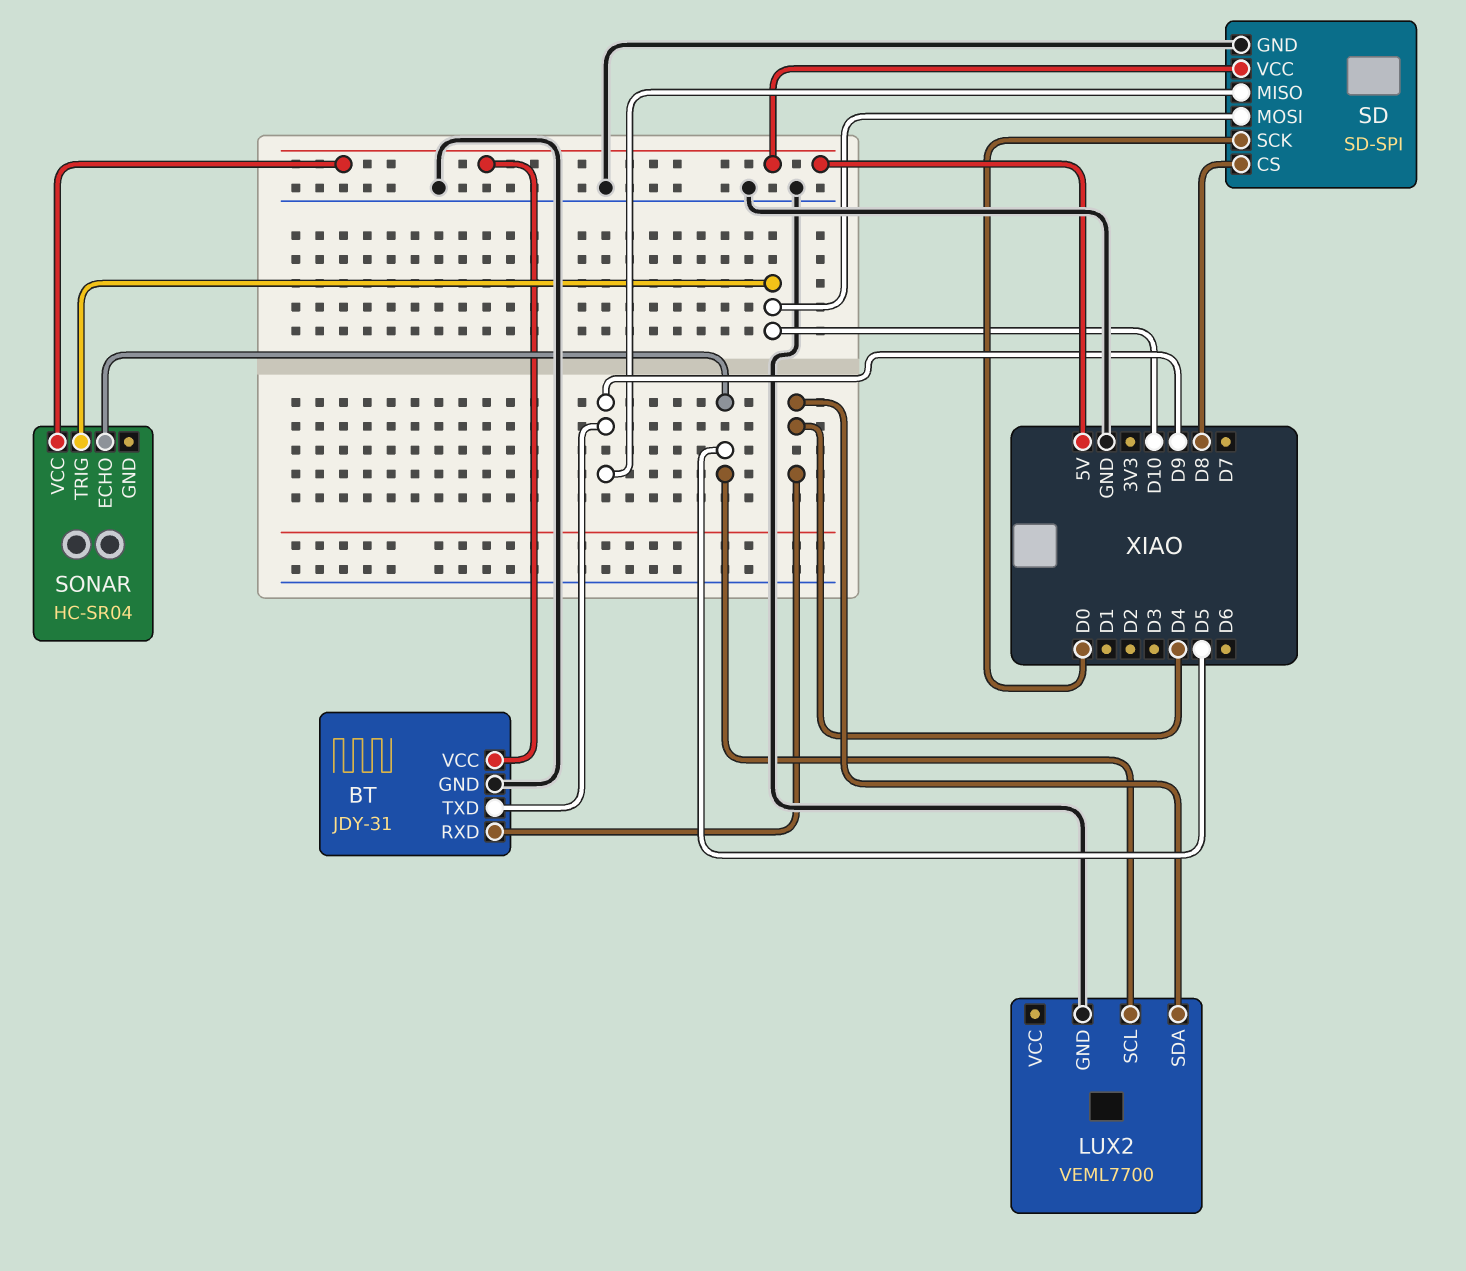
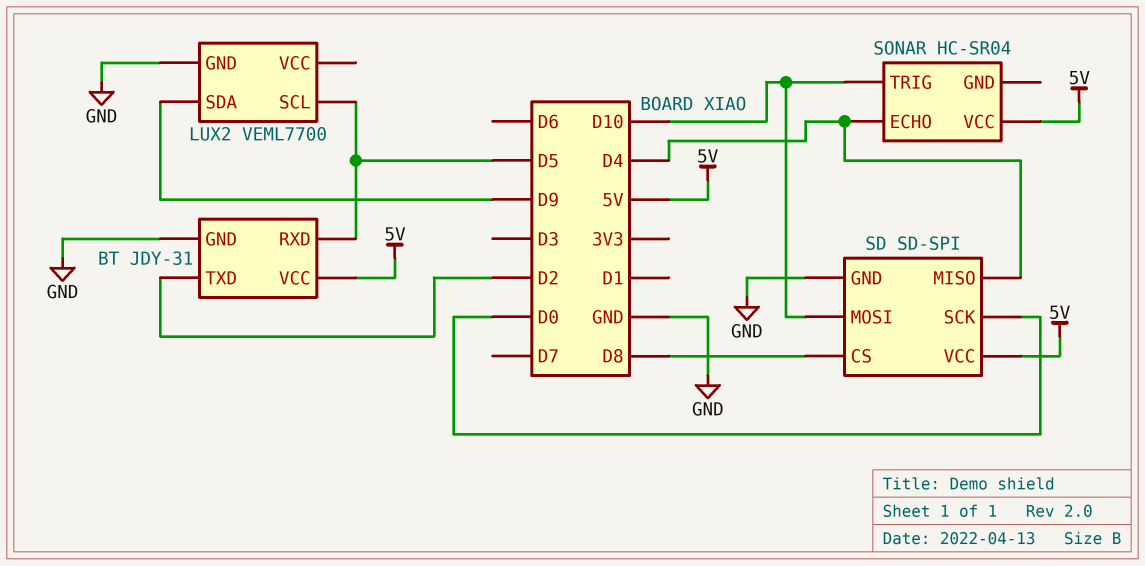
BT pin RXD: D4 -> D5
BT pin TXD: D9 -> D2
LUX2 pin SDA: D4 -> D9
SD pin MISO: D9 -> D4
SONAR pin ECHO: D5 -> D4

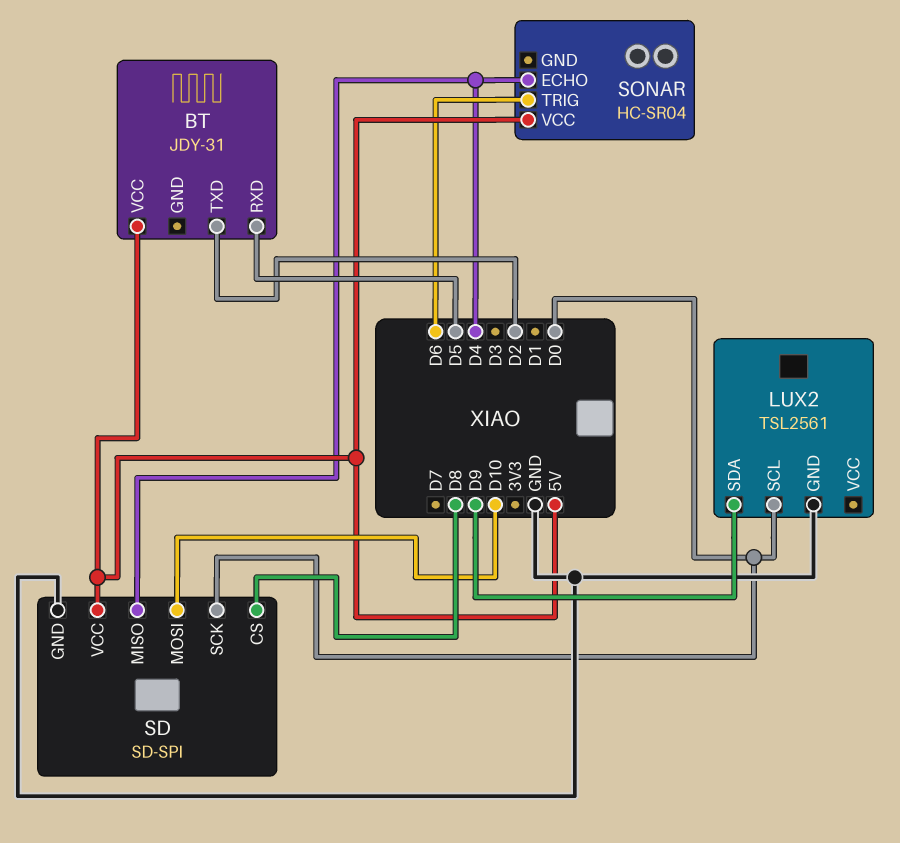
BT pin GND: GND -> none
LUX2: VEML7700 -> TSL2561
LUX2 pin SCL: D5 -> D0
SONAR pin TRIG: D10 -> D6

